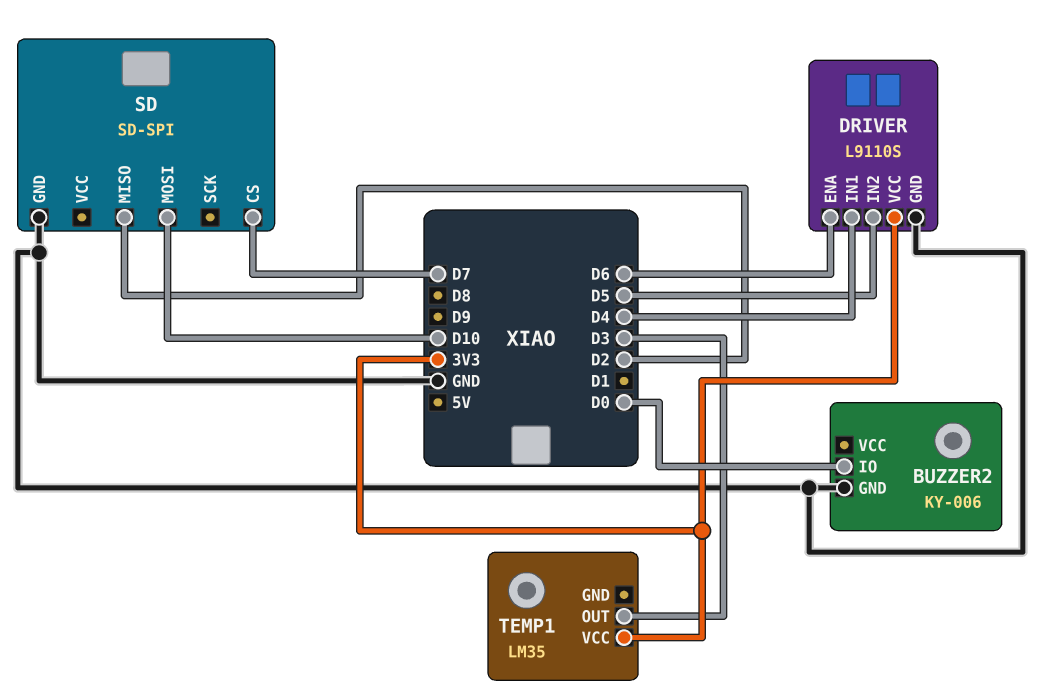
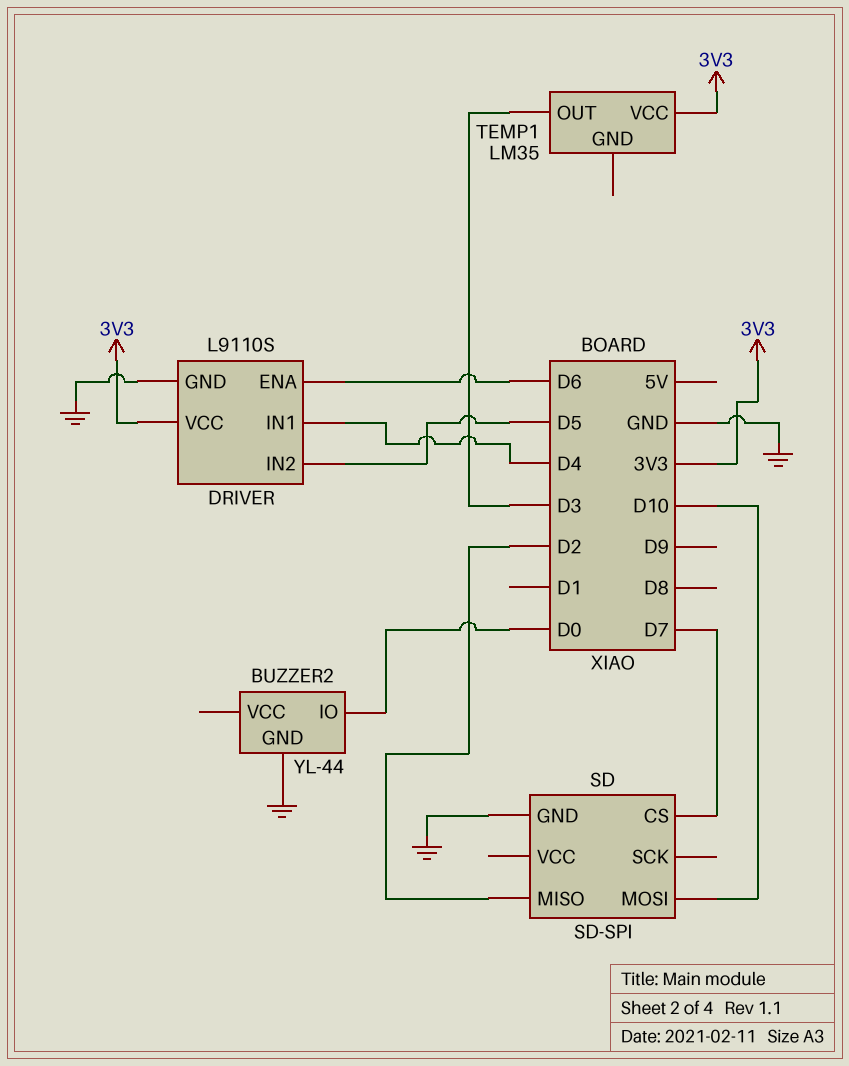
BUZZER2: KY-006 -> YL-44

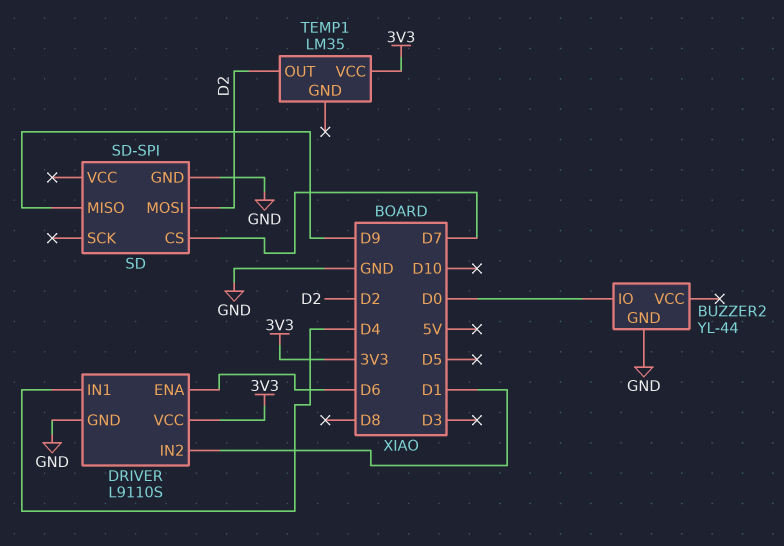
DRIVER pin IN2: D5 -> D1
SD pin MISO: D2 -> D9
SD pin MOSI: D10 -> D2
TEMP1 pin OUT: D3 -> D2

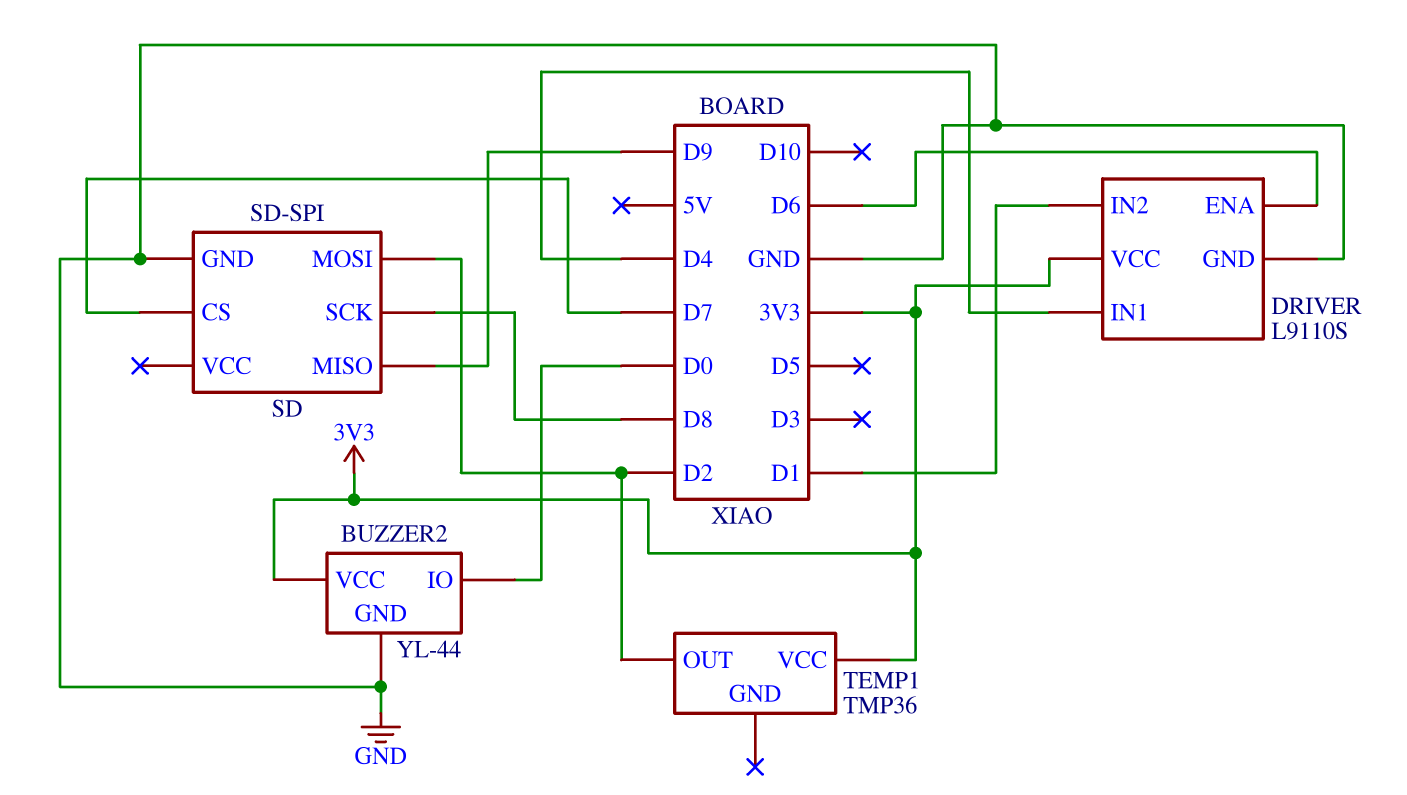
BUZZER2 pin VCC: none -> 3V3
SD pin SCK: none -> D8
TEMP1: LM35 -> TMP36

